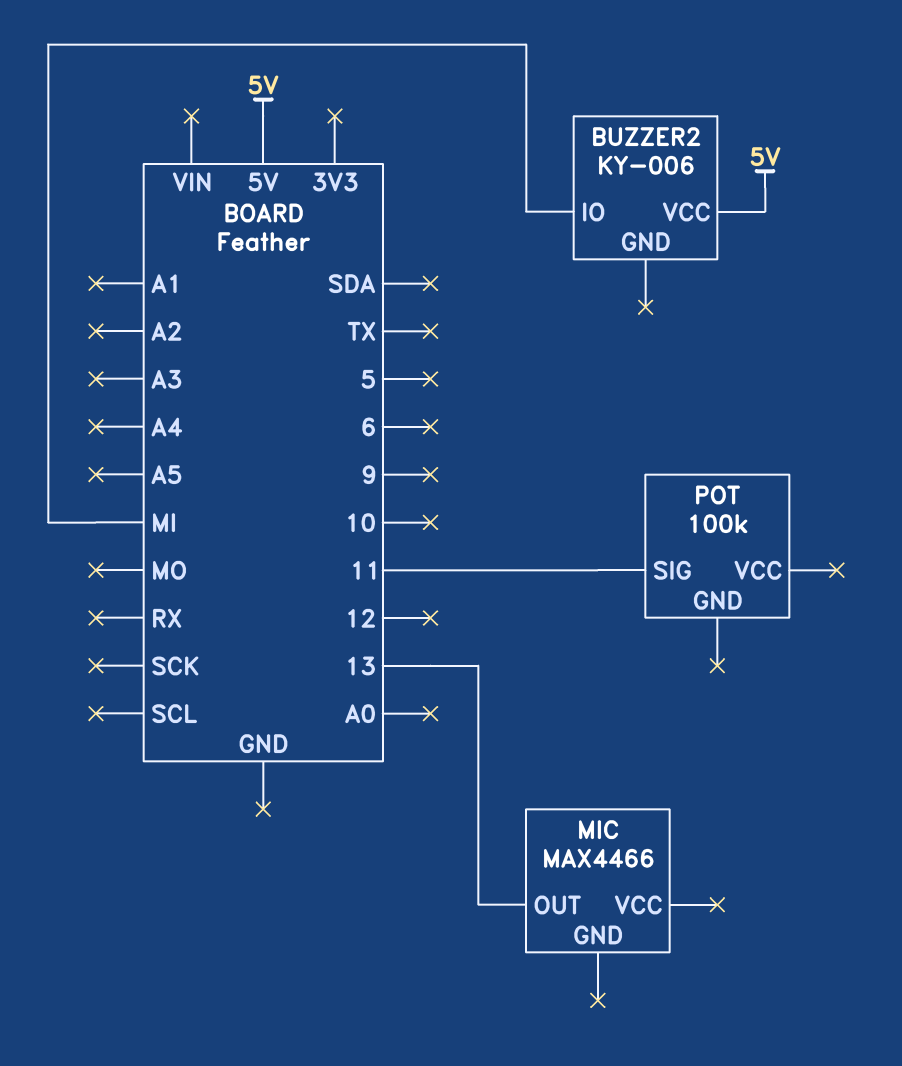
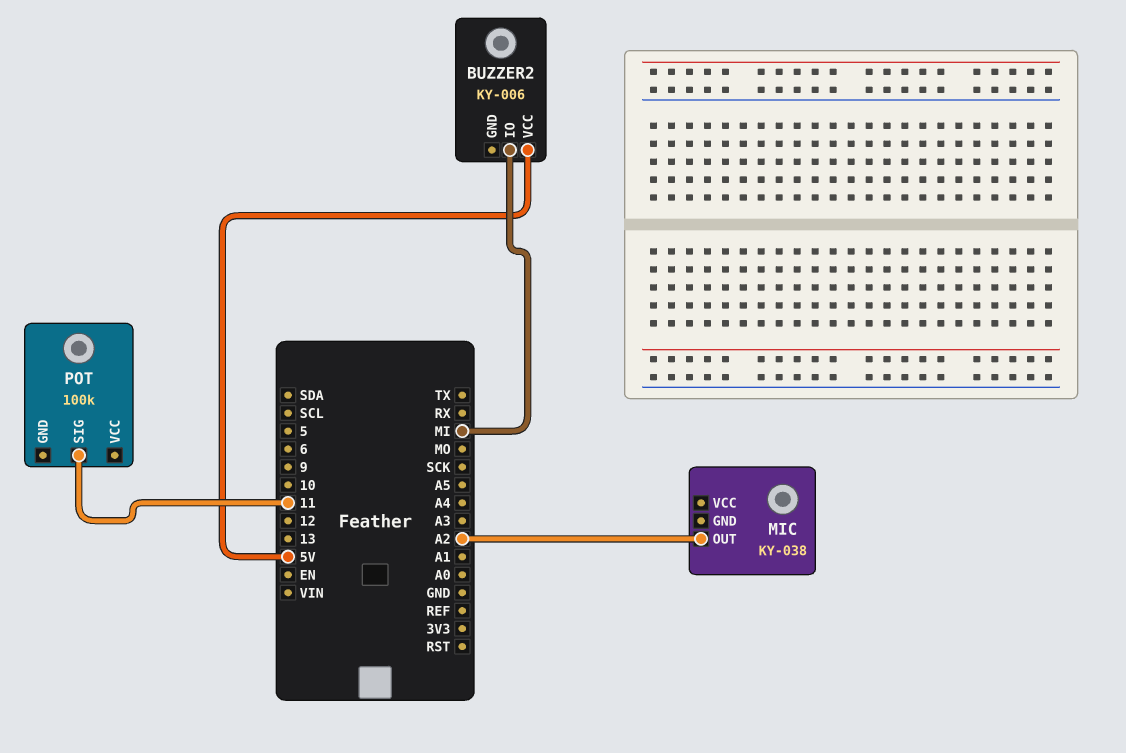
MIC: MAX4466 -> KY-038
MIC pin OUT: 13 -> A2

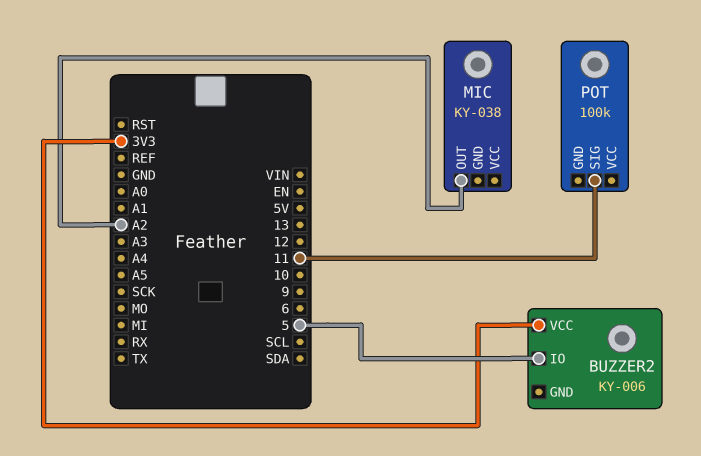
BUZZER2 pin IO: MI -> 5
BUZZER2 pin VCC: 5V -> 3V3

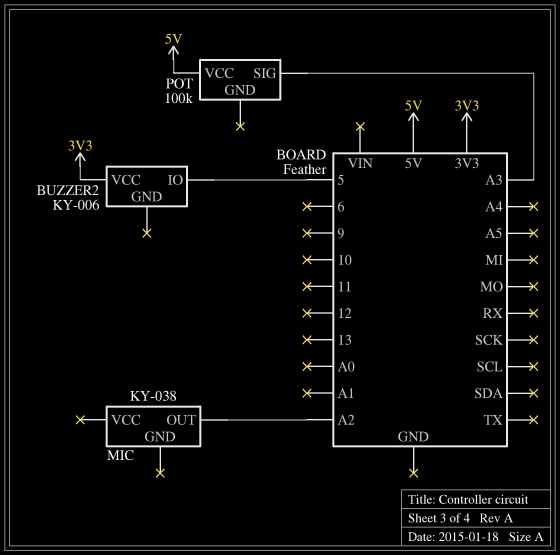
POT pin SIG: 11 -> A3
POT pin VCC: none -> 5V

